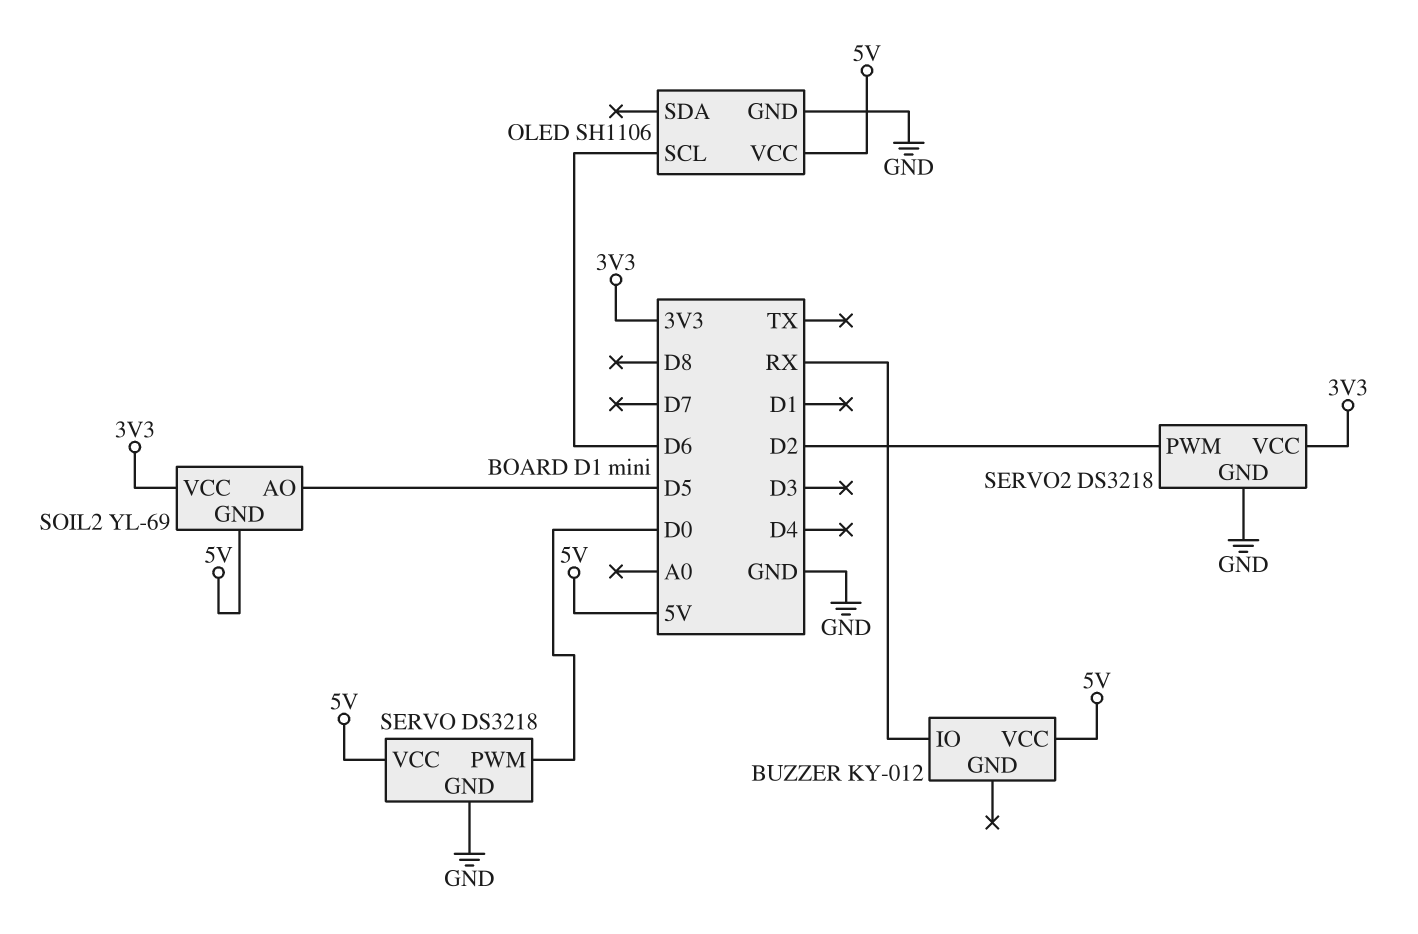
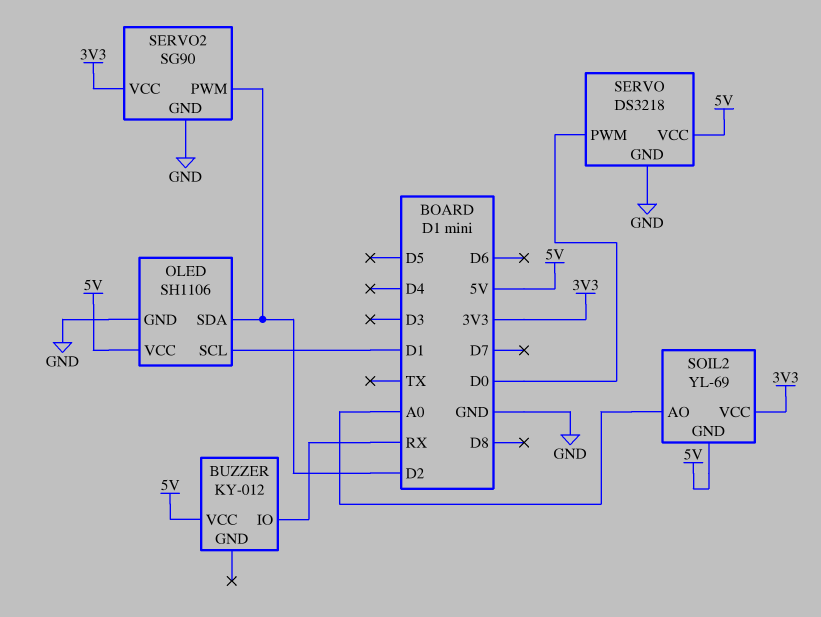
OLED pin SCL: D6 -> D1
OLED pin SDA: none -> D2
SERVO2: DS3218 -> SG90
SOIL2 pin AO: D5 -> A0

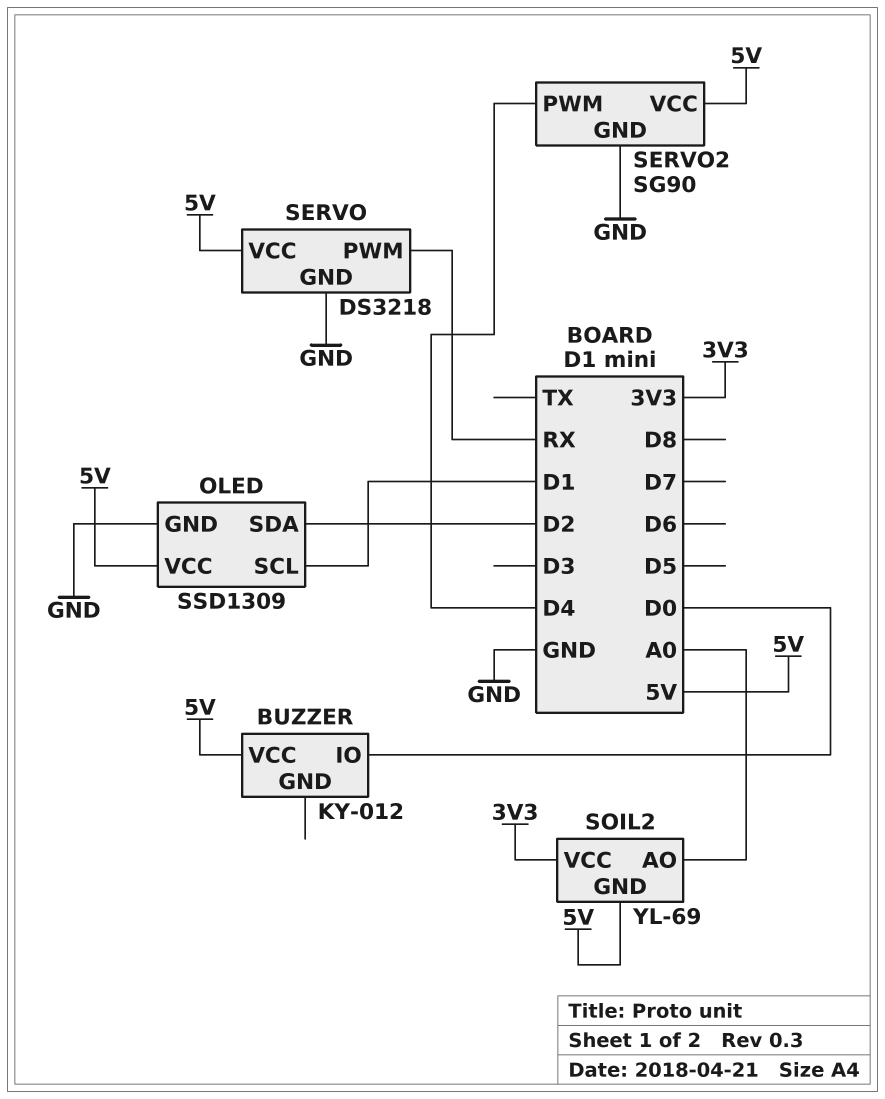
BUZZER pin IO: RX -> D0
OLED: SH1106 -> SSD1309
SERVO pin PWM: D0 -> RX
SERVO2 pin PWM: D2 -> D4
SERVO2 pin VCC: 3V3 -> 5V

